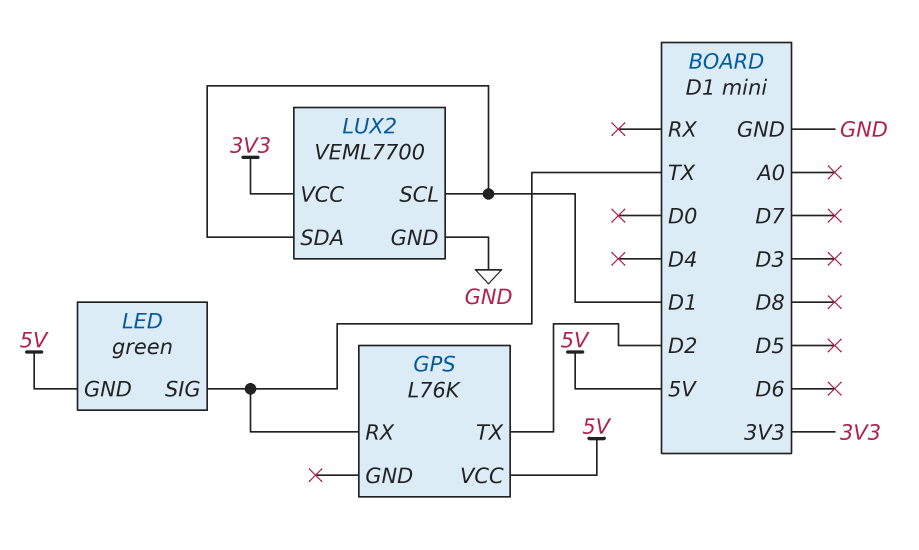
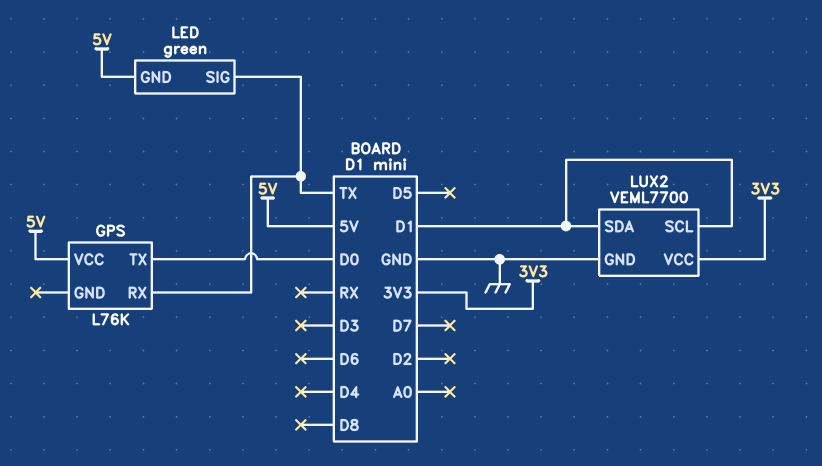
GPS pin TX: D2 -> D0

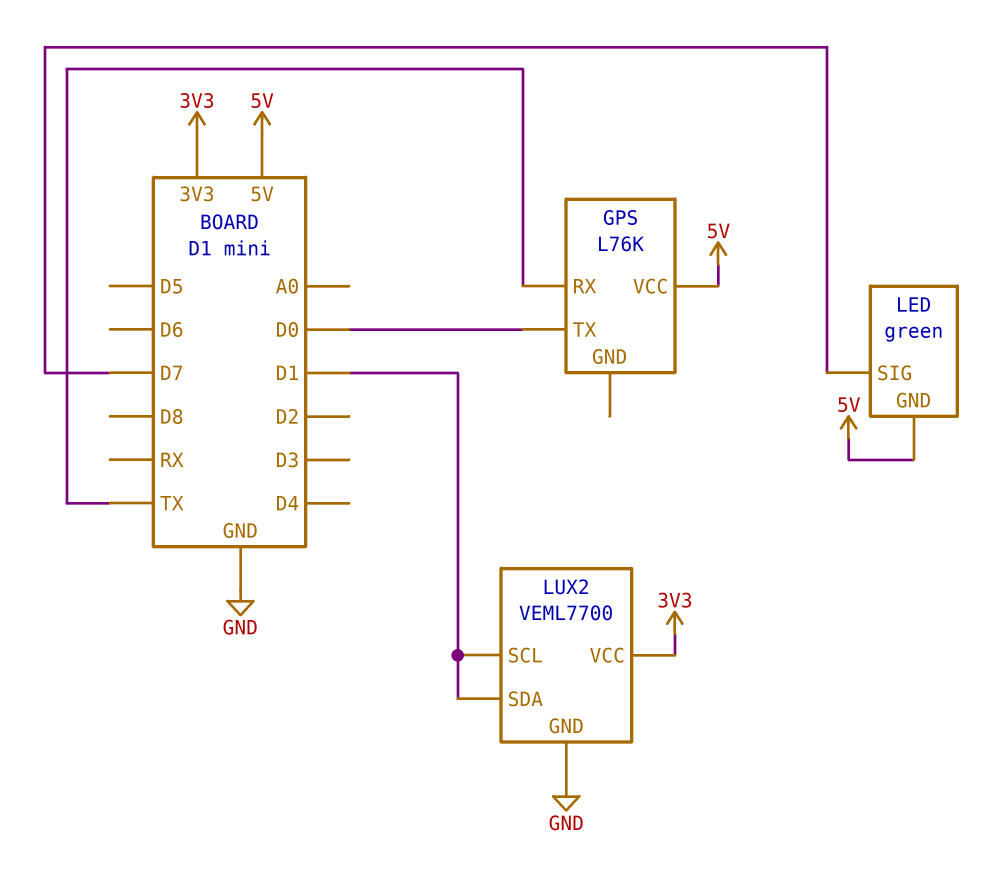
LED pin SIG: TX -> D7

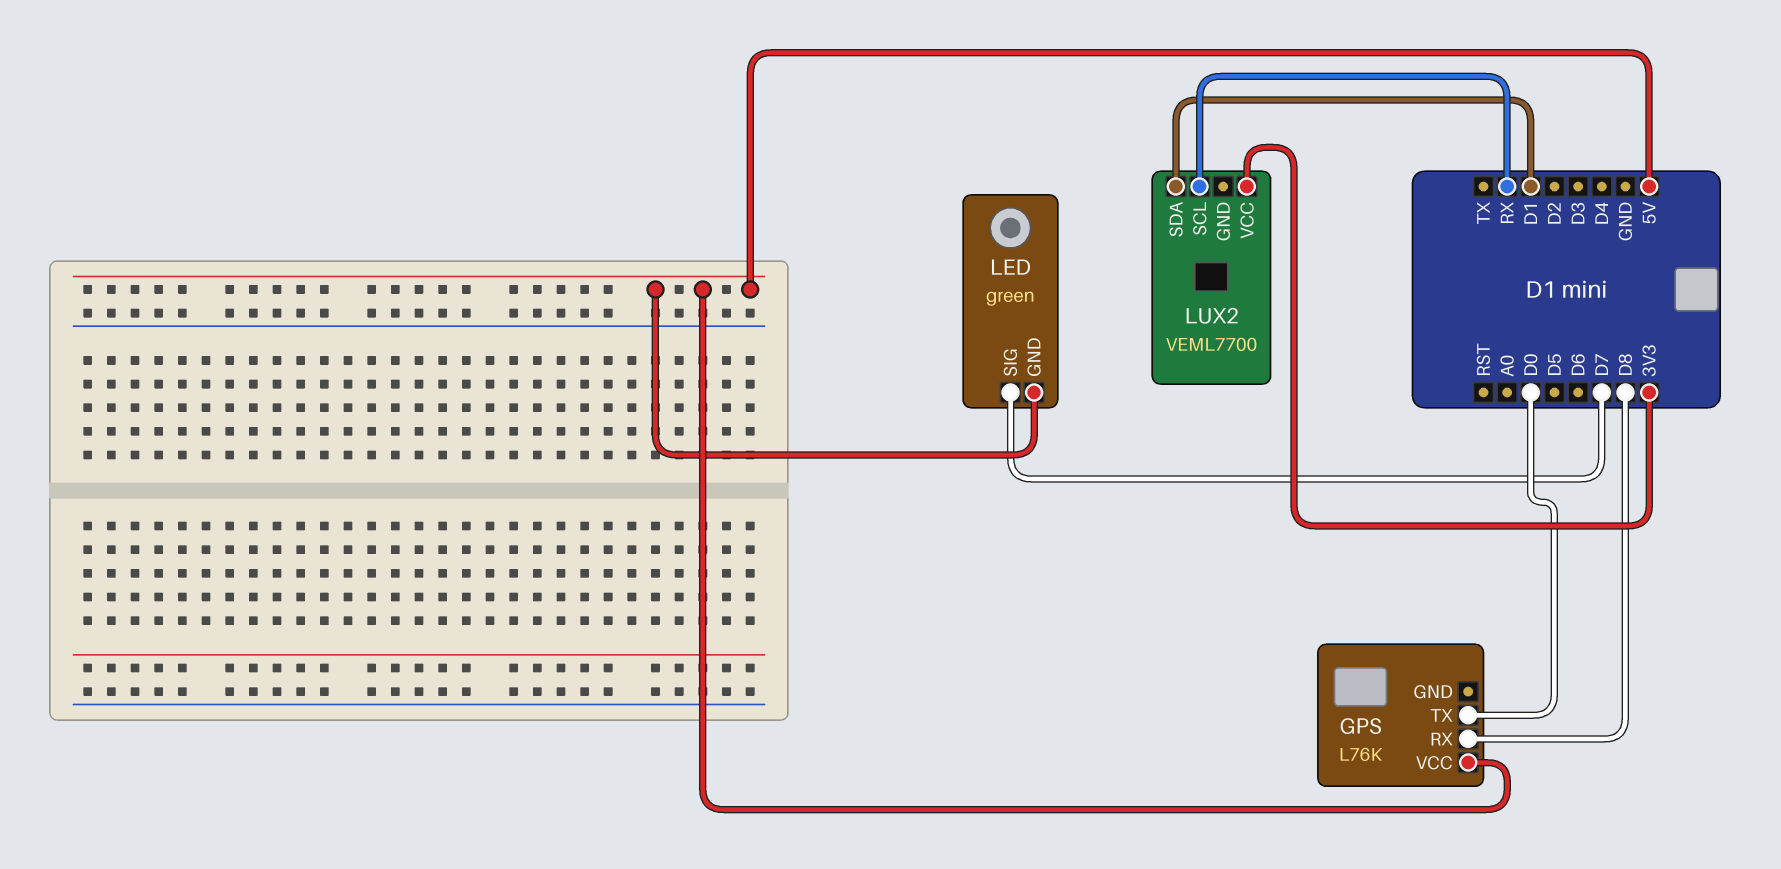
GPS pin RX: TX -> D8
LUX2 pin GND: GND -> none
LUX2 pin SCL: D1 -> RX

